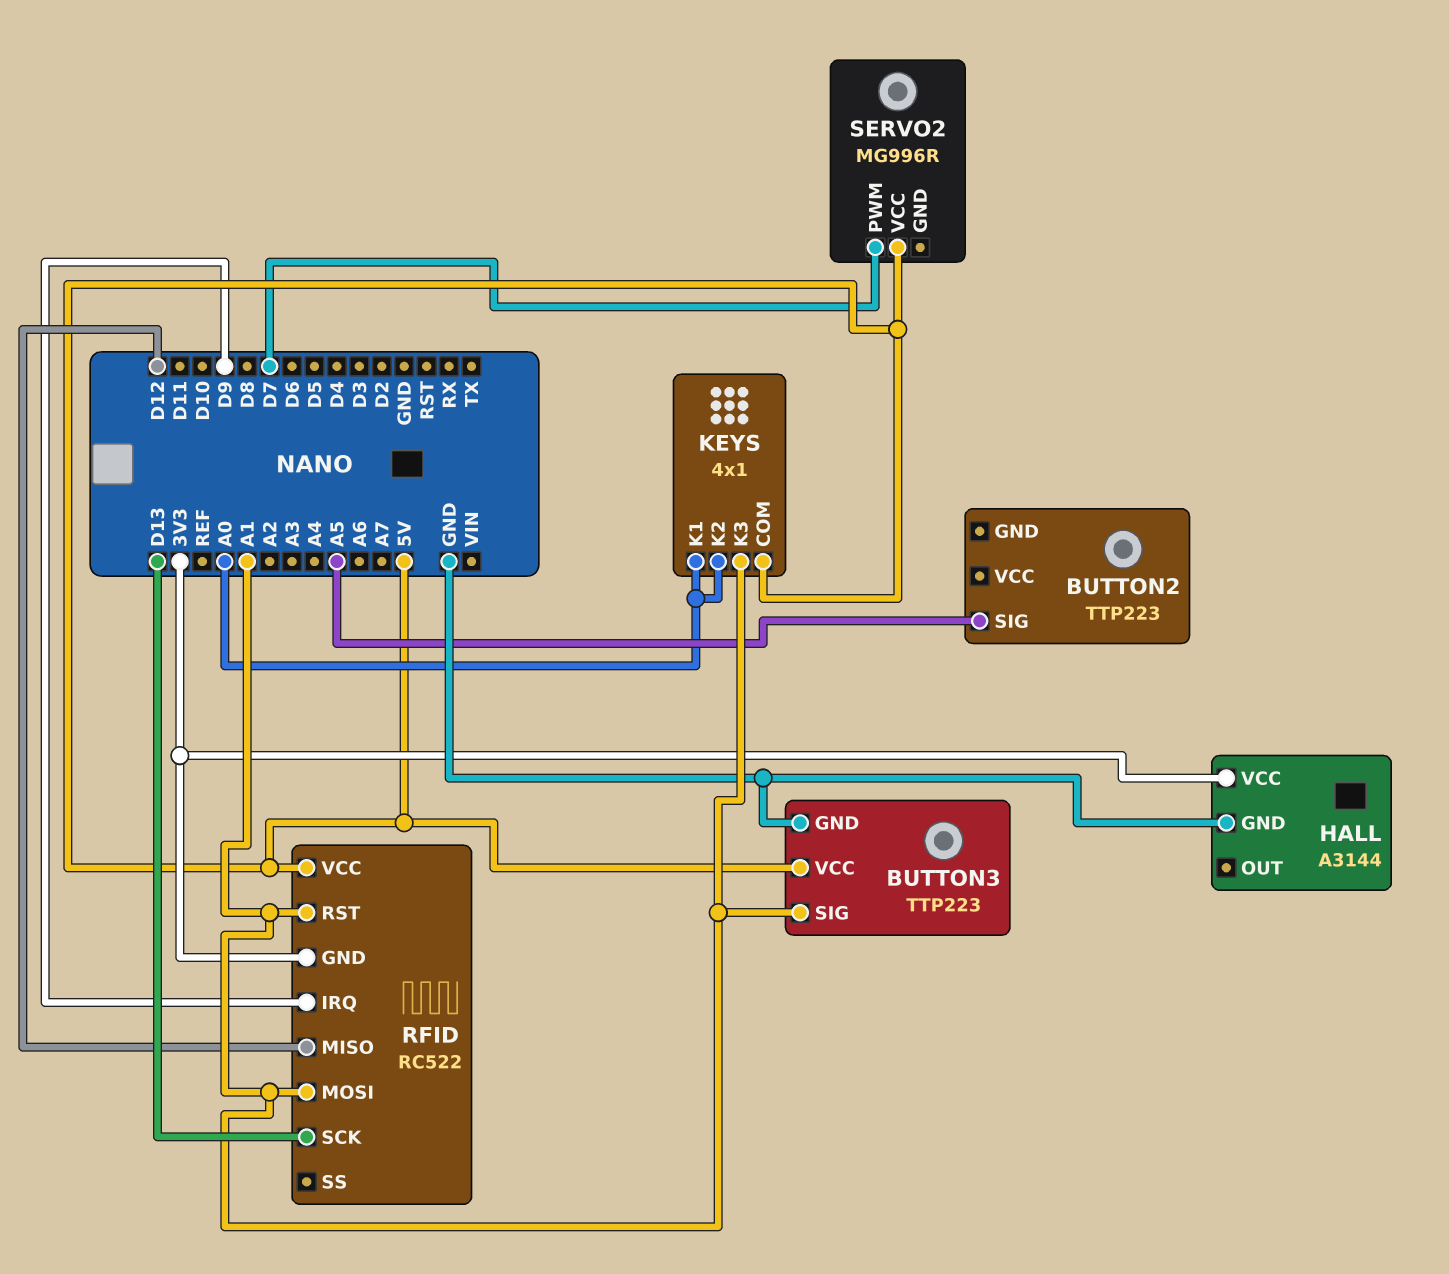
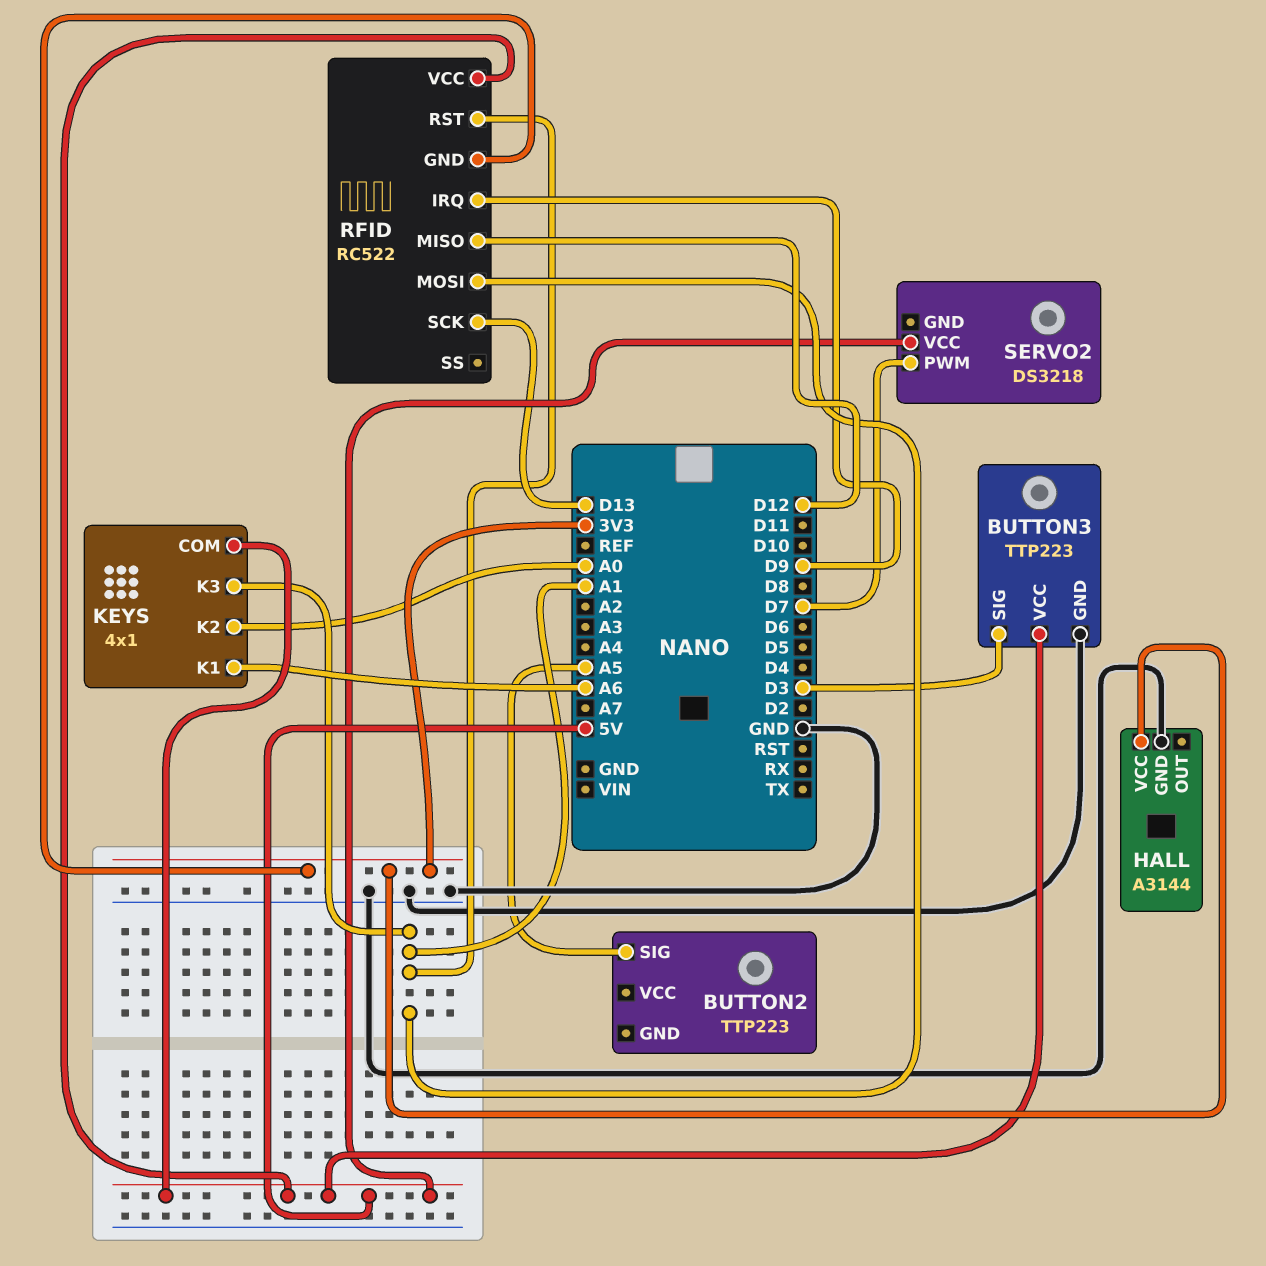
BUTTON3 pin SIG: A1 -> D3
KEYS pin K1: A0 -> A6
SERVO2: MG996R -> DS3218

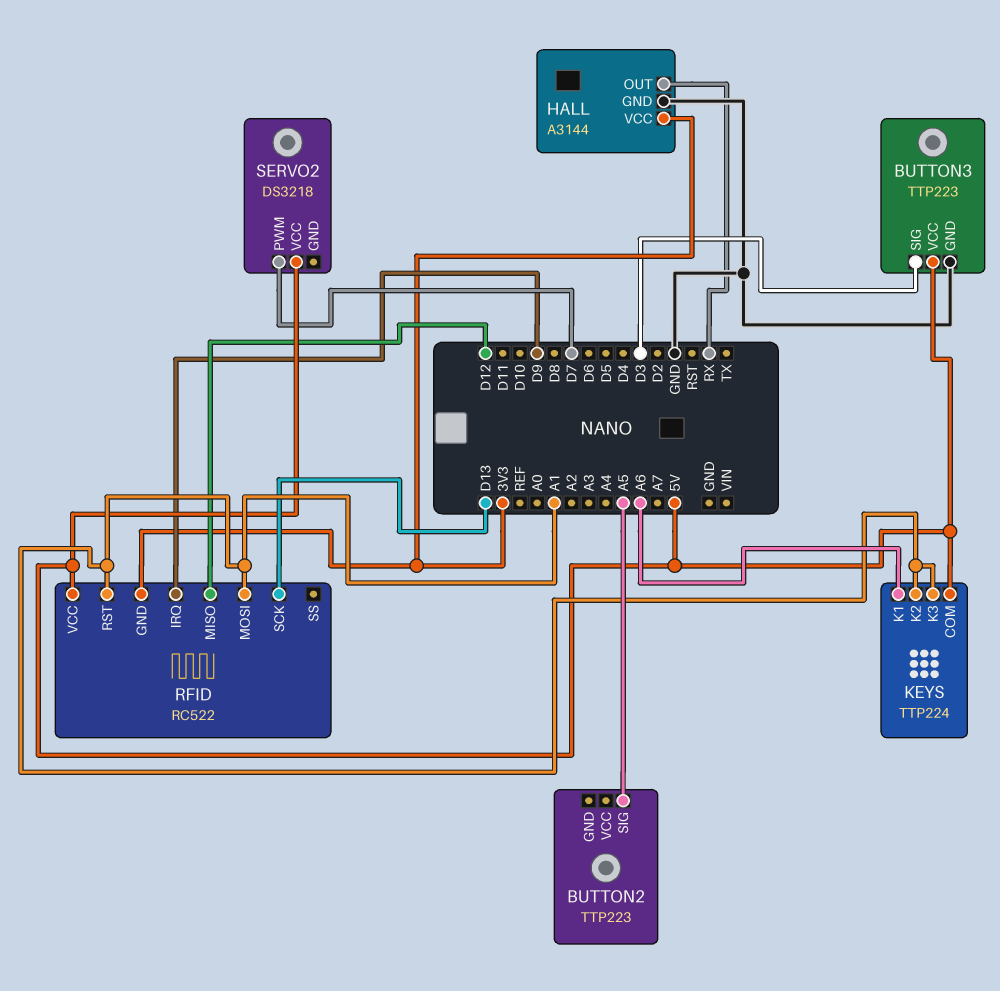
HALL pin OUT: none -> RX
KEYS: 4x1 -> TTP224
KEYS pin K2: A0 -> A1

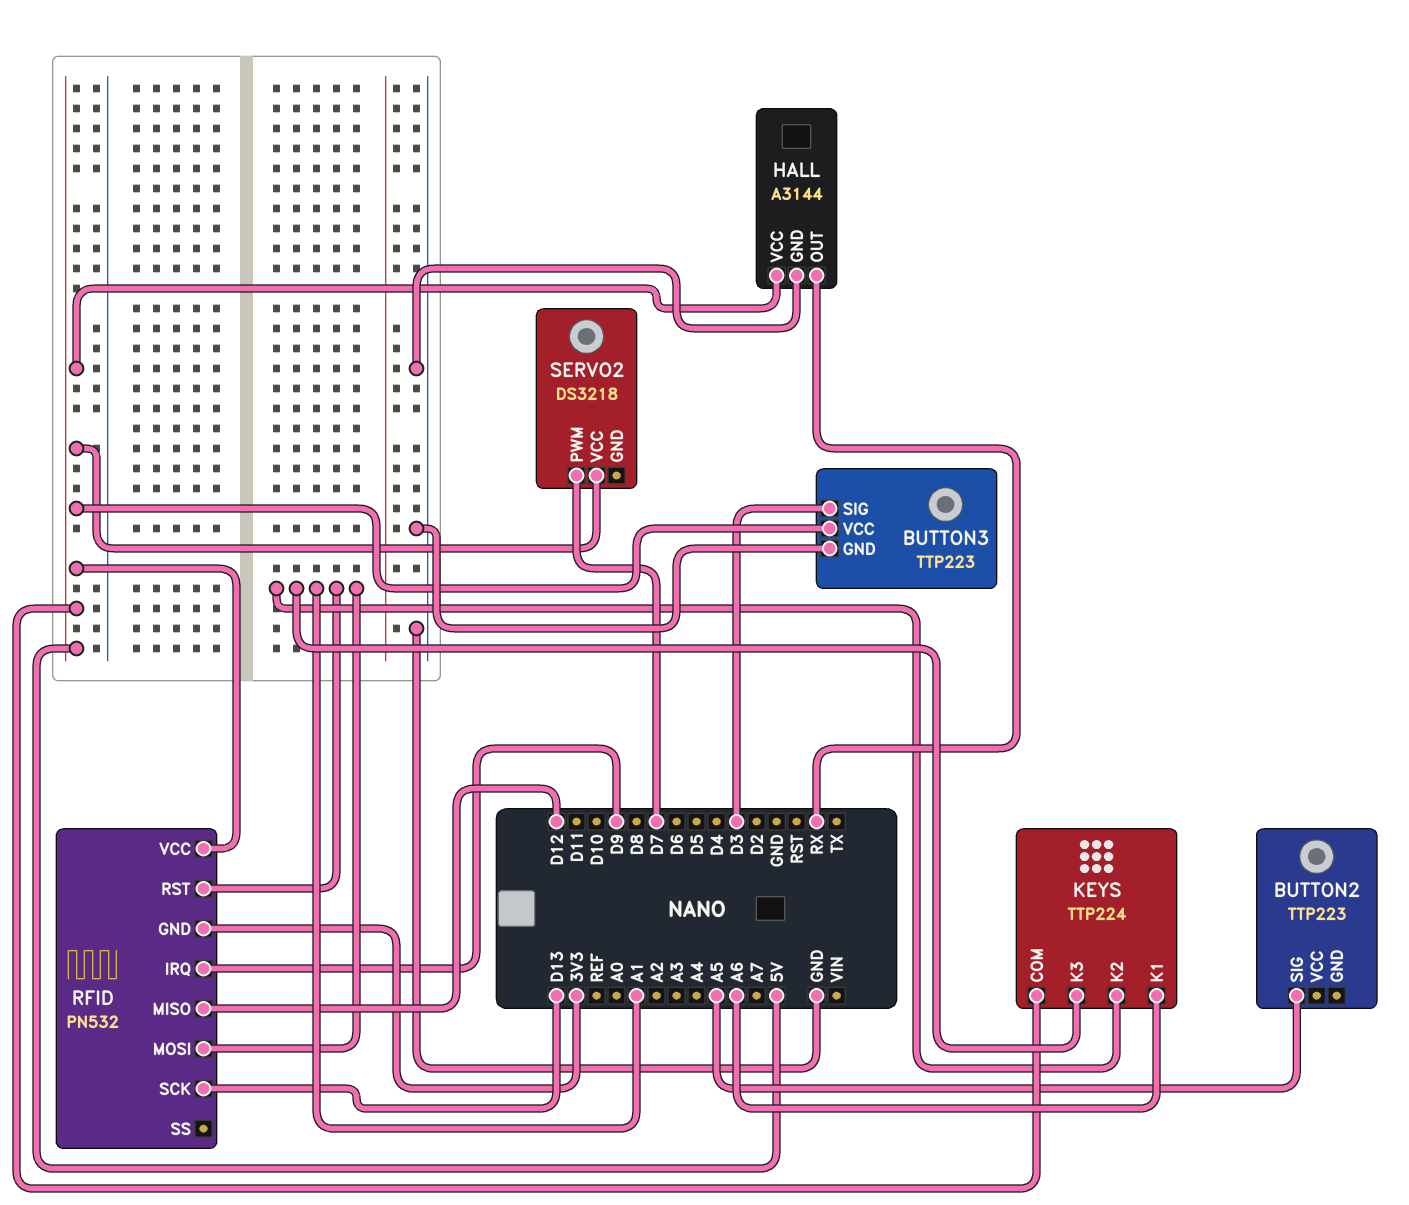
HALL pin VCC: 3V3 -> 5V
RFID: RC522 -> PN532

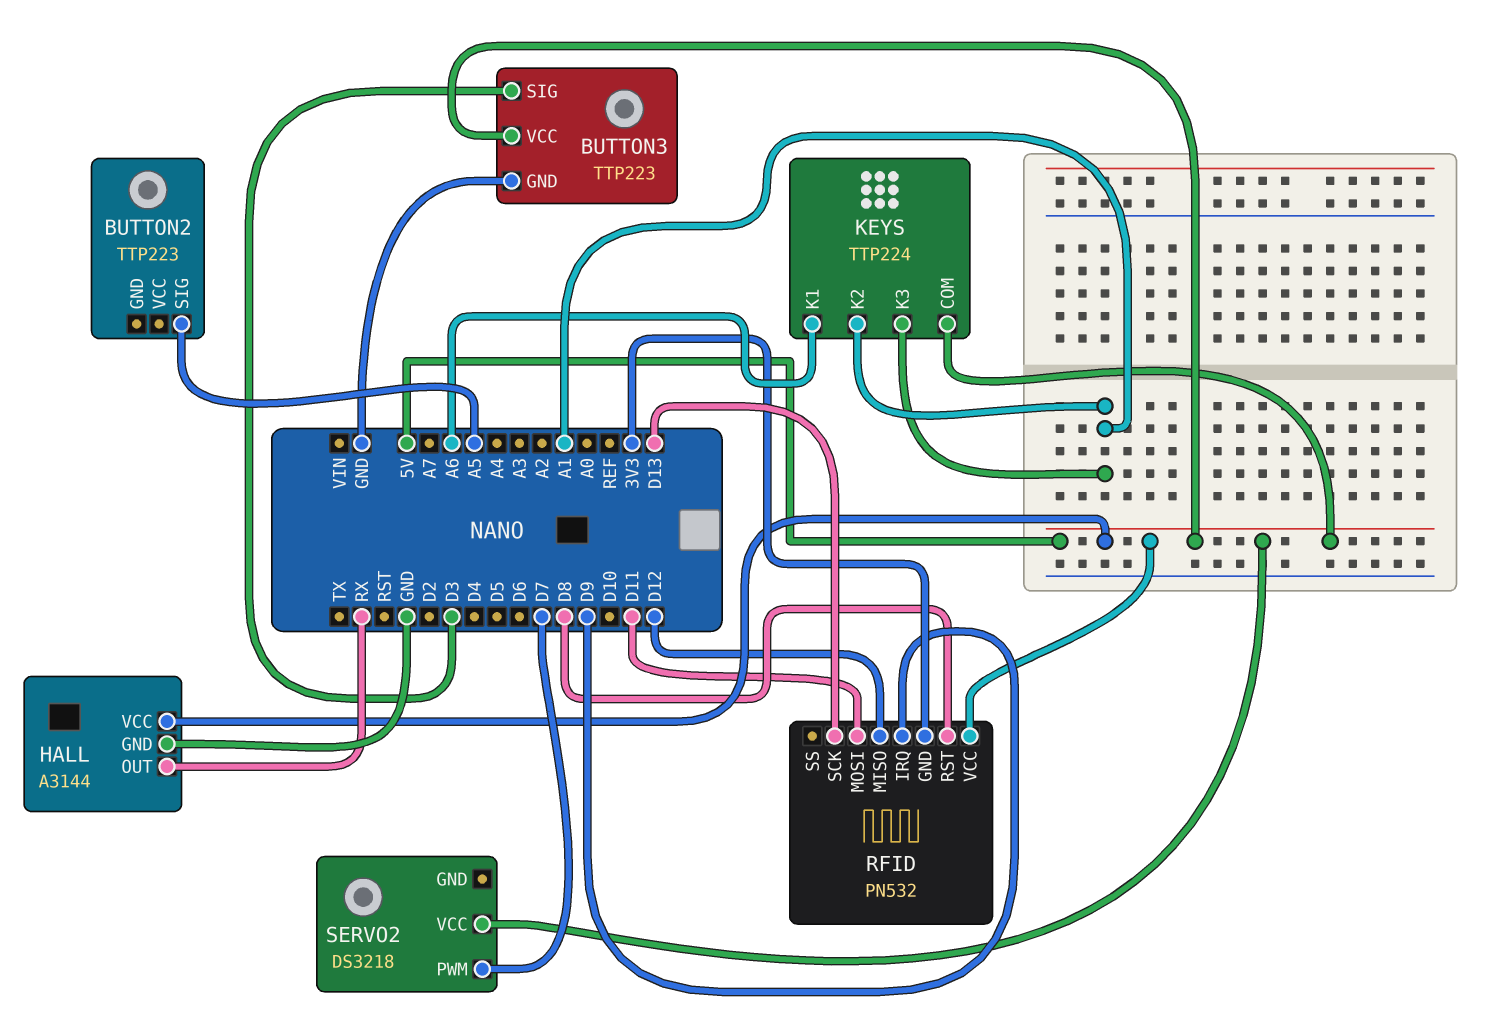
RFID pin MOSI: A1 -> D11
RFID pin RST: A1 -> D8

